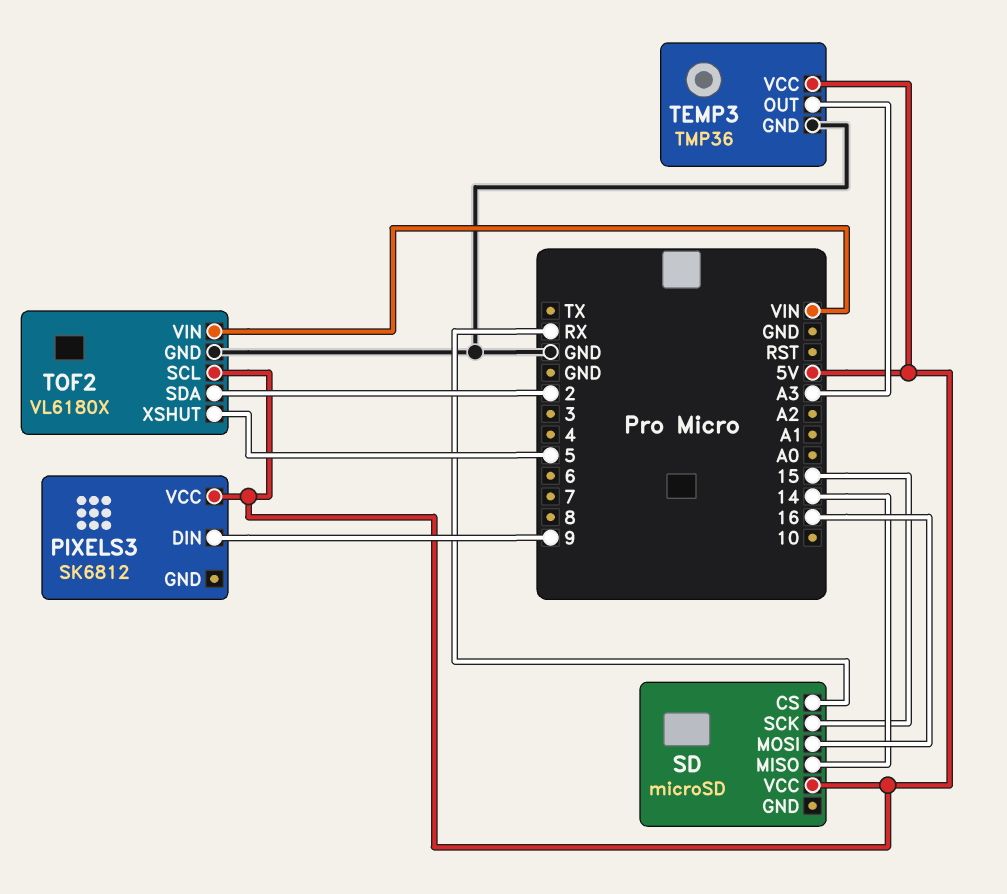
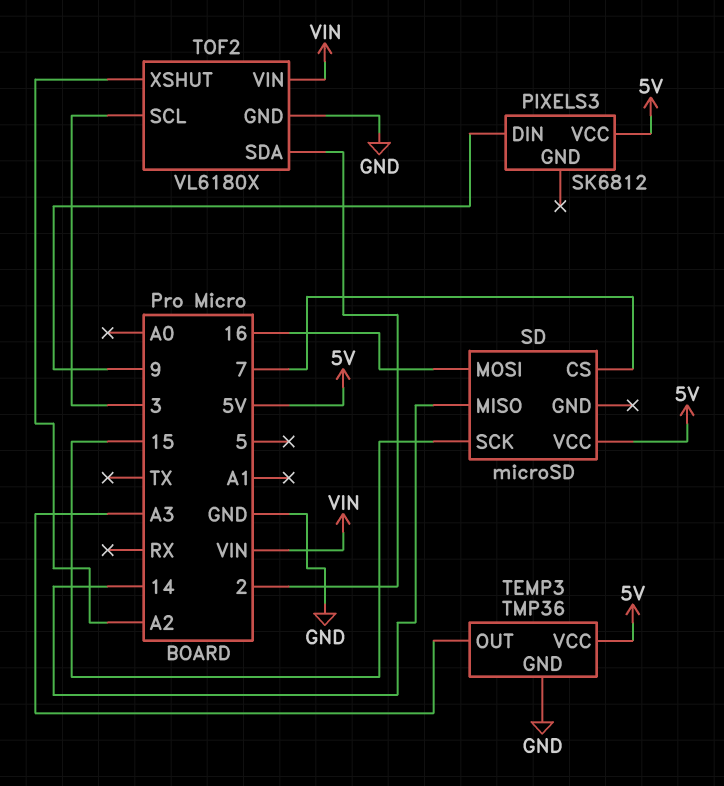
SD pin CS: RX -> 7
TOF2 pin SCL: 5V -> 3
TOF2 pin XSHUT: 5 -> A2

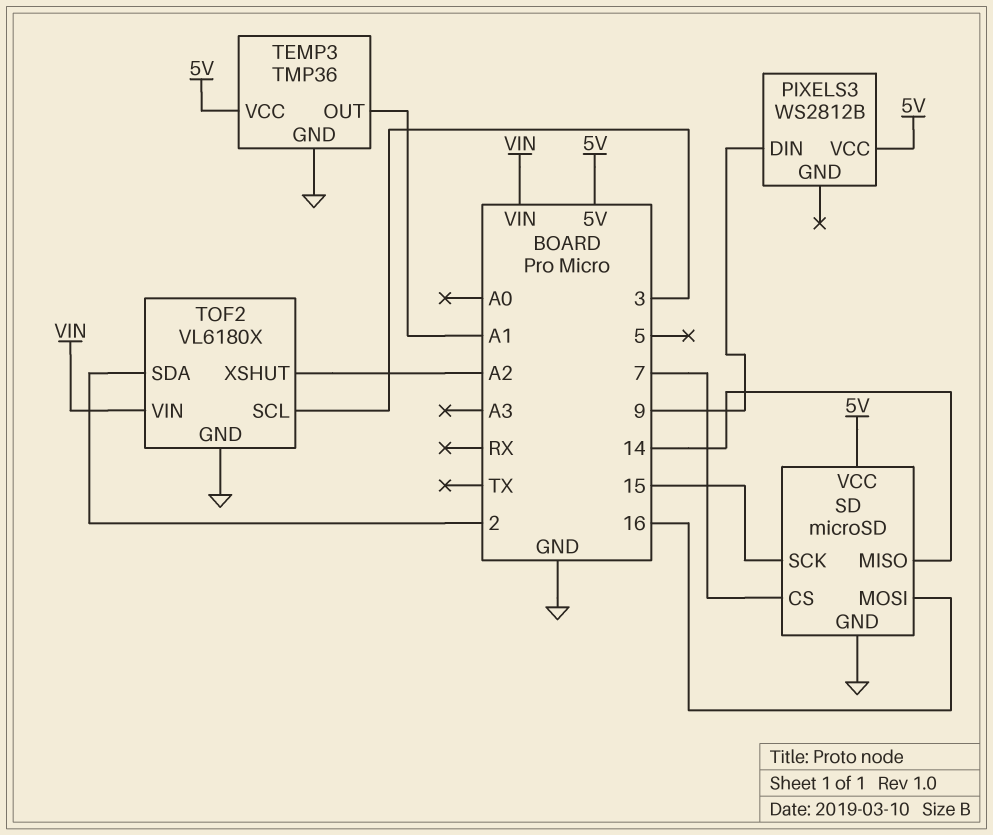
PIXELS3: SK6812 -> WS2812B
SD pin GND: none -> GND
TEMP3 pin OUT: A3 -> A1

